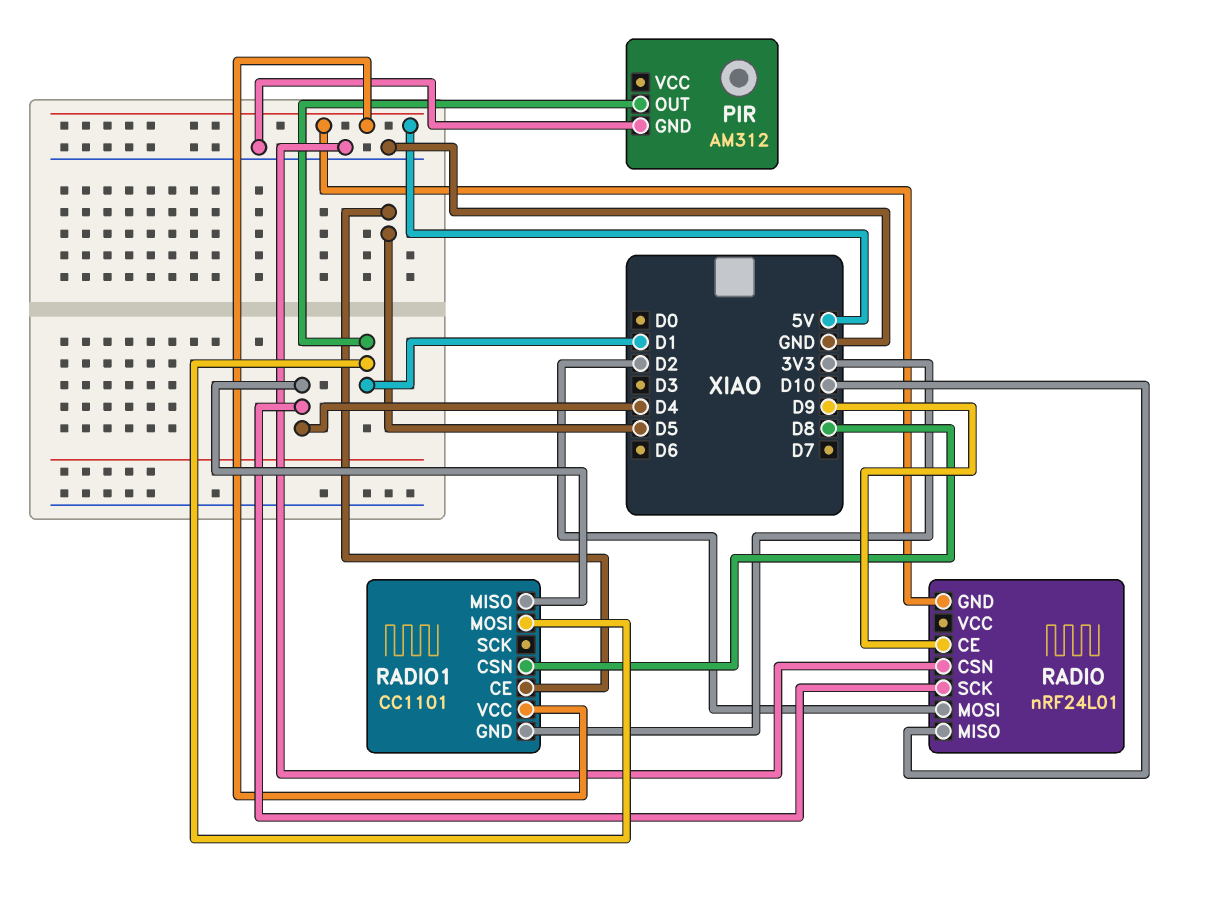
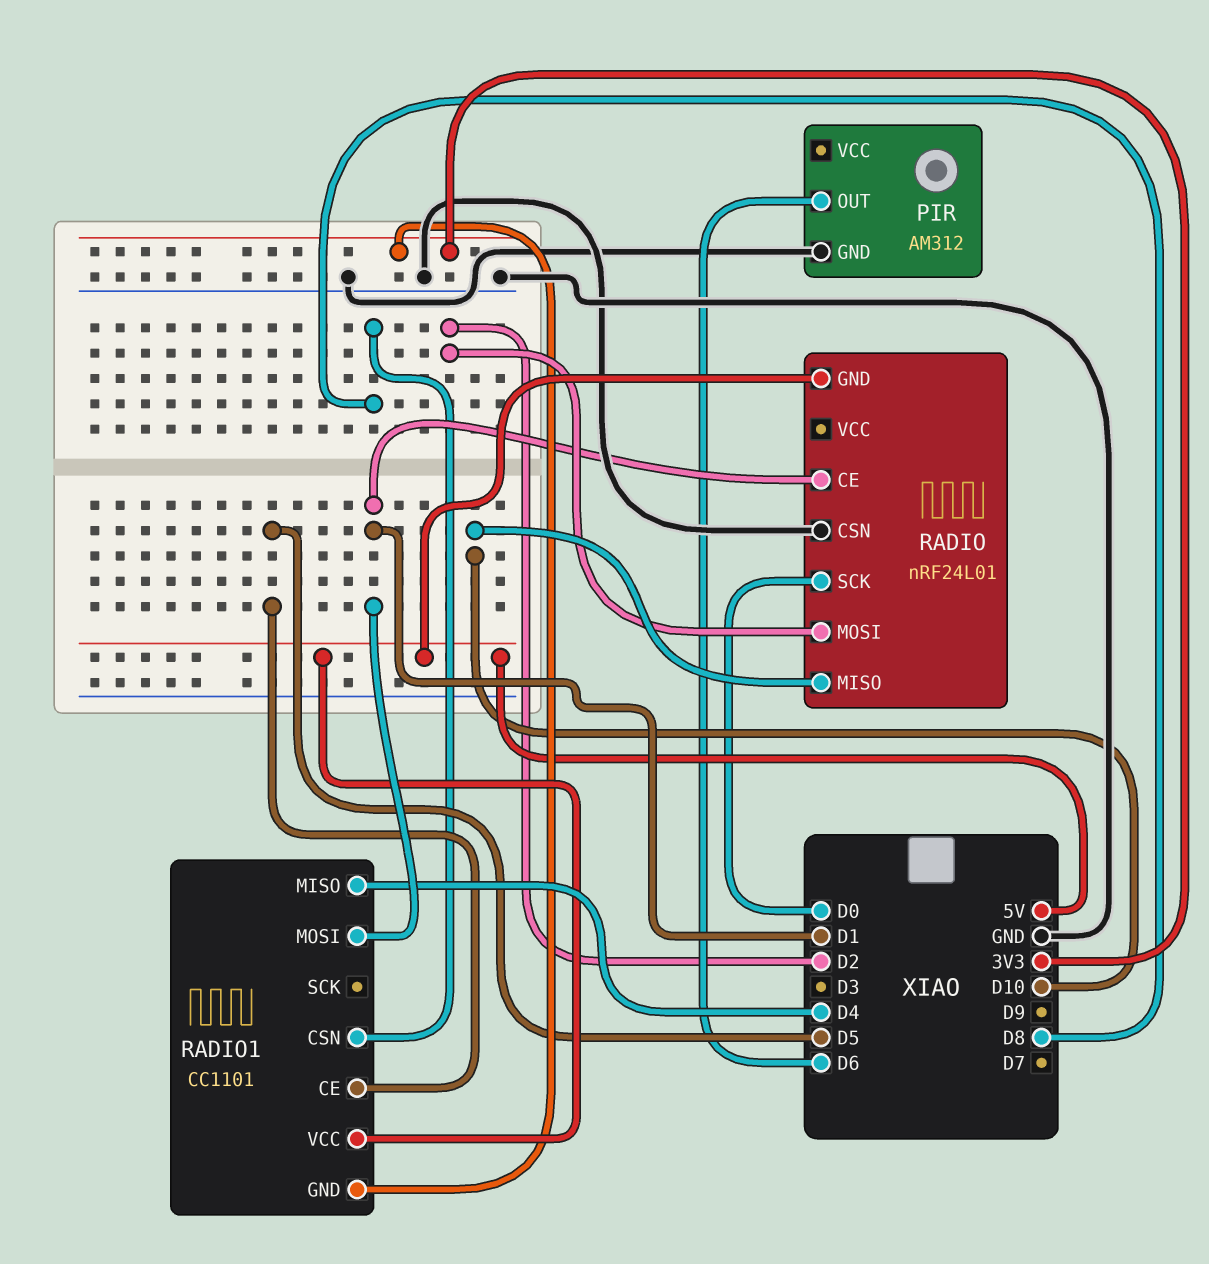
PIR pin OUT: D1 -> D6
RADIO pin CE: D9 -> D1
RADIO pin SCK: D4 -> D0

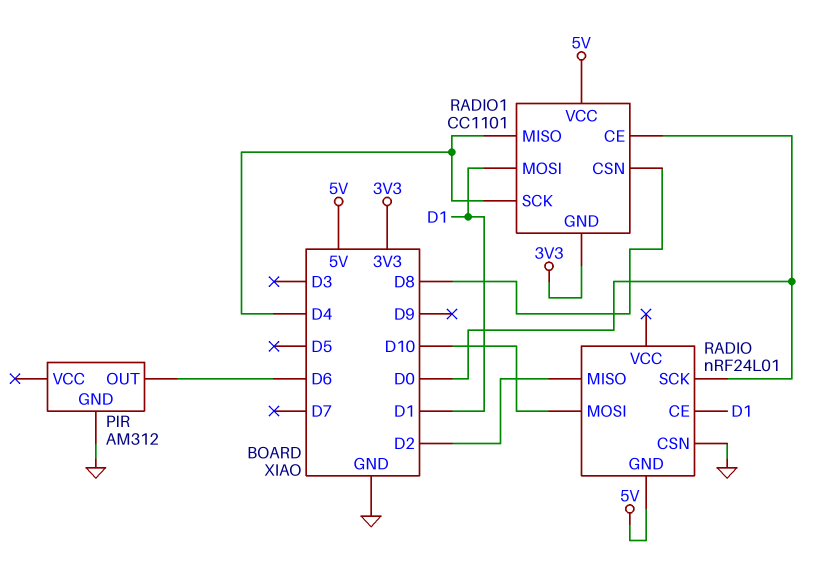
RADIO pin MISO: D10 -> D2
RADIO pin MOSI: D2 -> D10
RADIO1 pin CE: D5 -> D0
RADIO1 pin SCK: none -> D4

